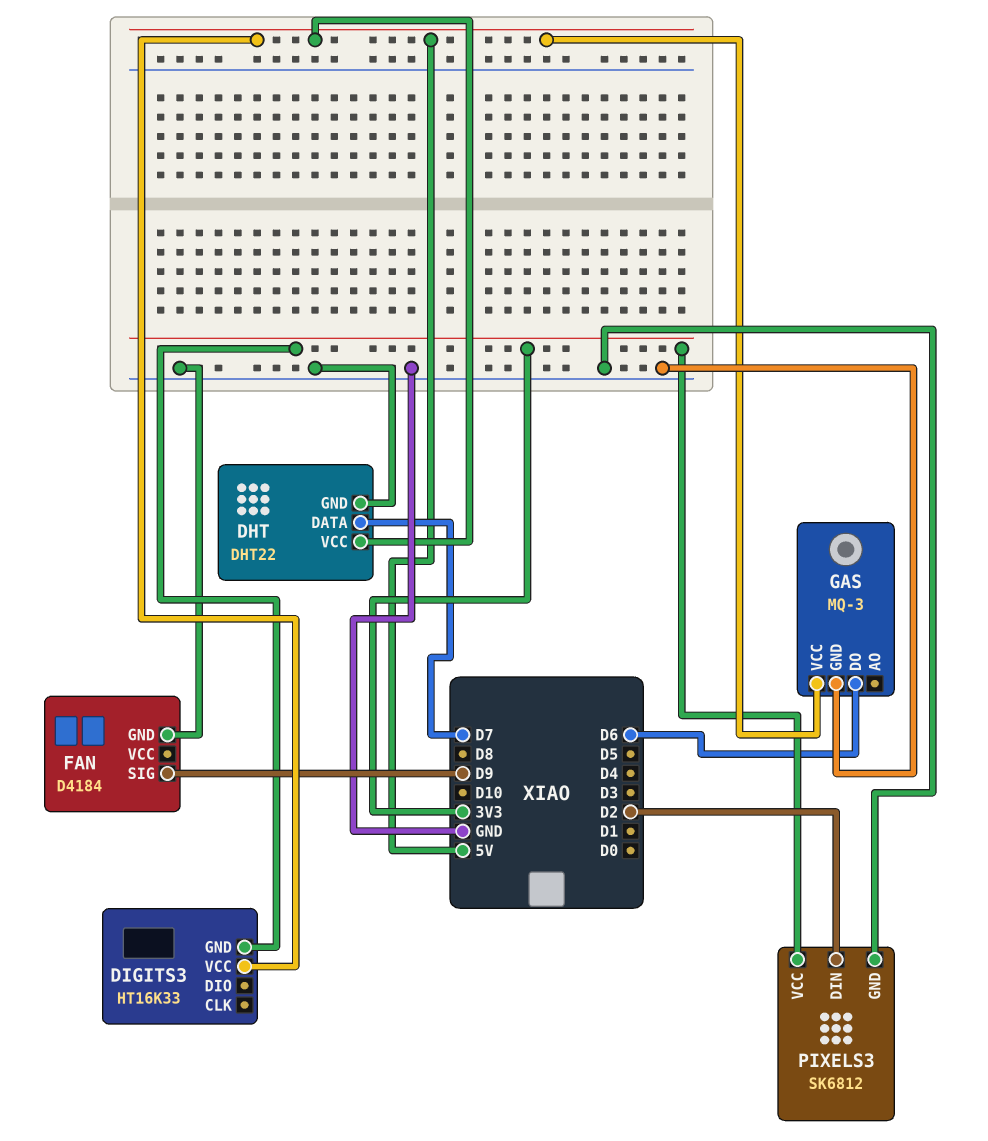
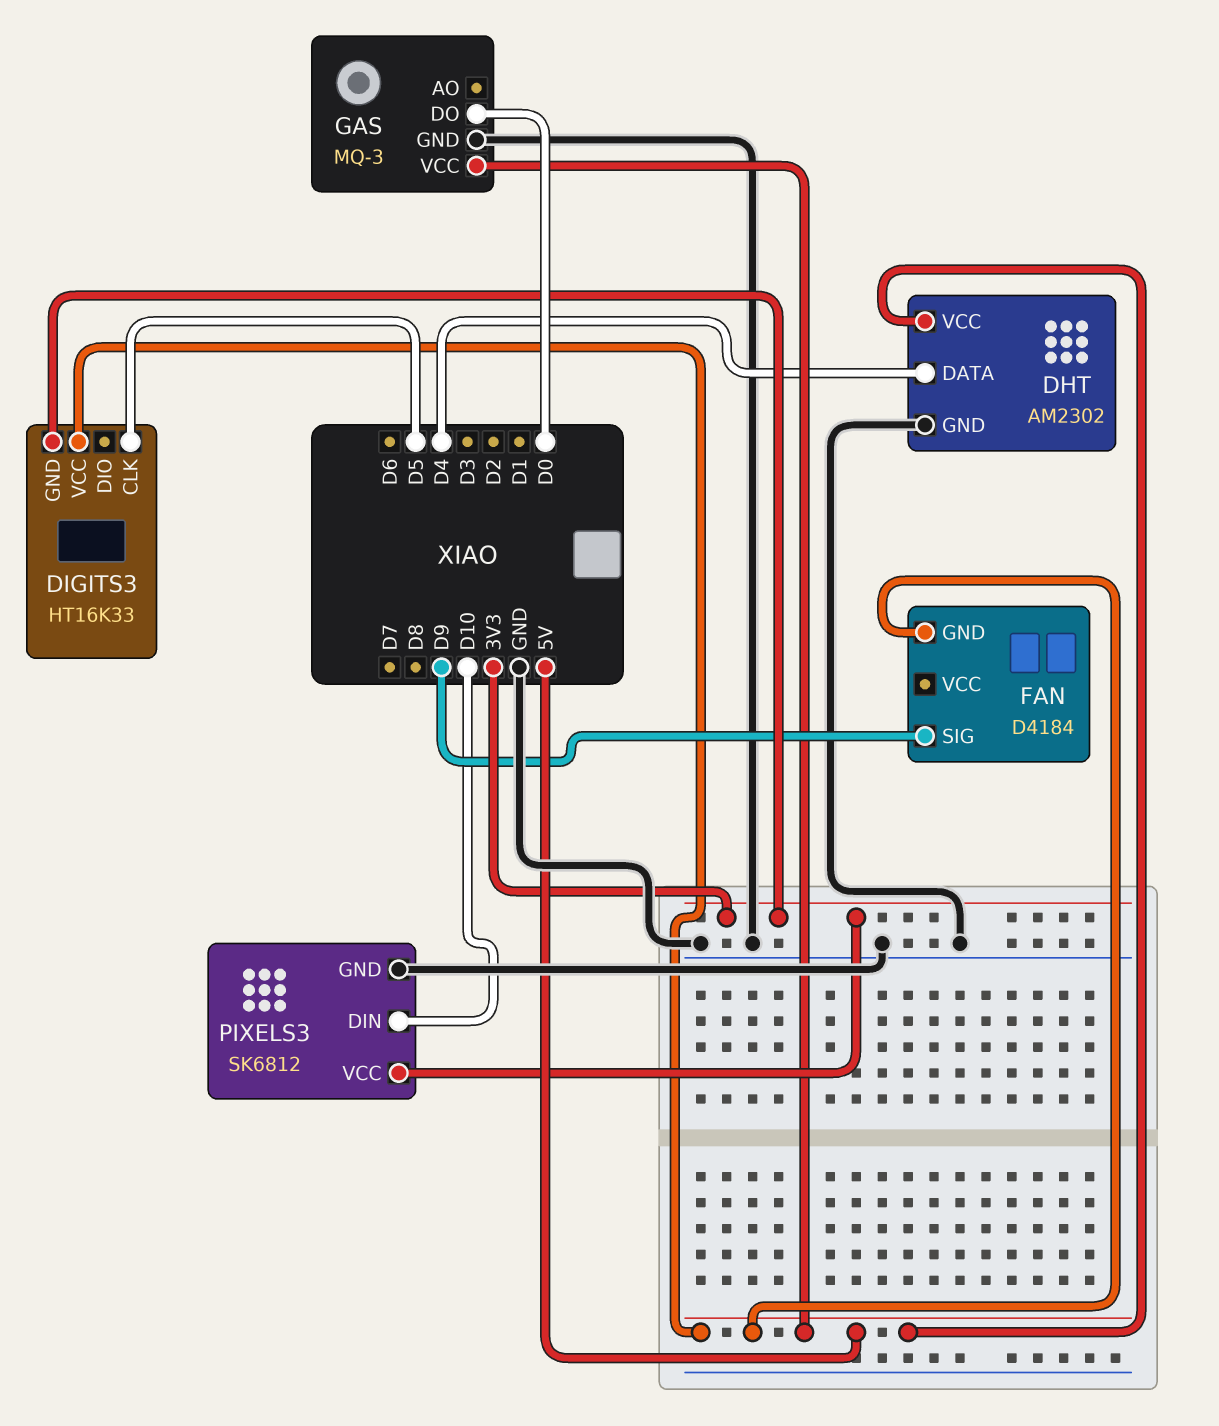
DHT: DHT22 -> AM2302
DHT pin DATA: D7 -> D4
DIGITS3 pin CLK: none -> D5
FAN pin GND: GND -> 5V
GAS pin DO: D6 -> D0
PIXELS3 pin DIN: D2 -> D10

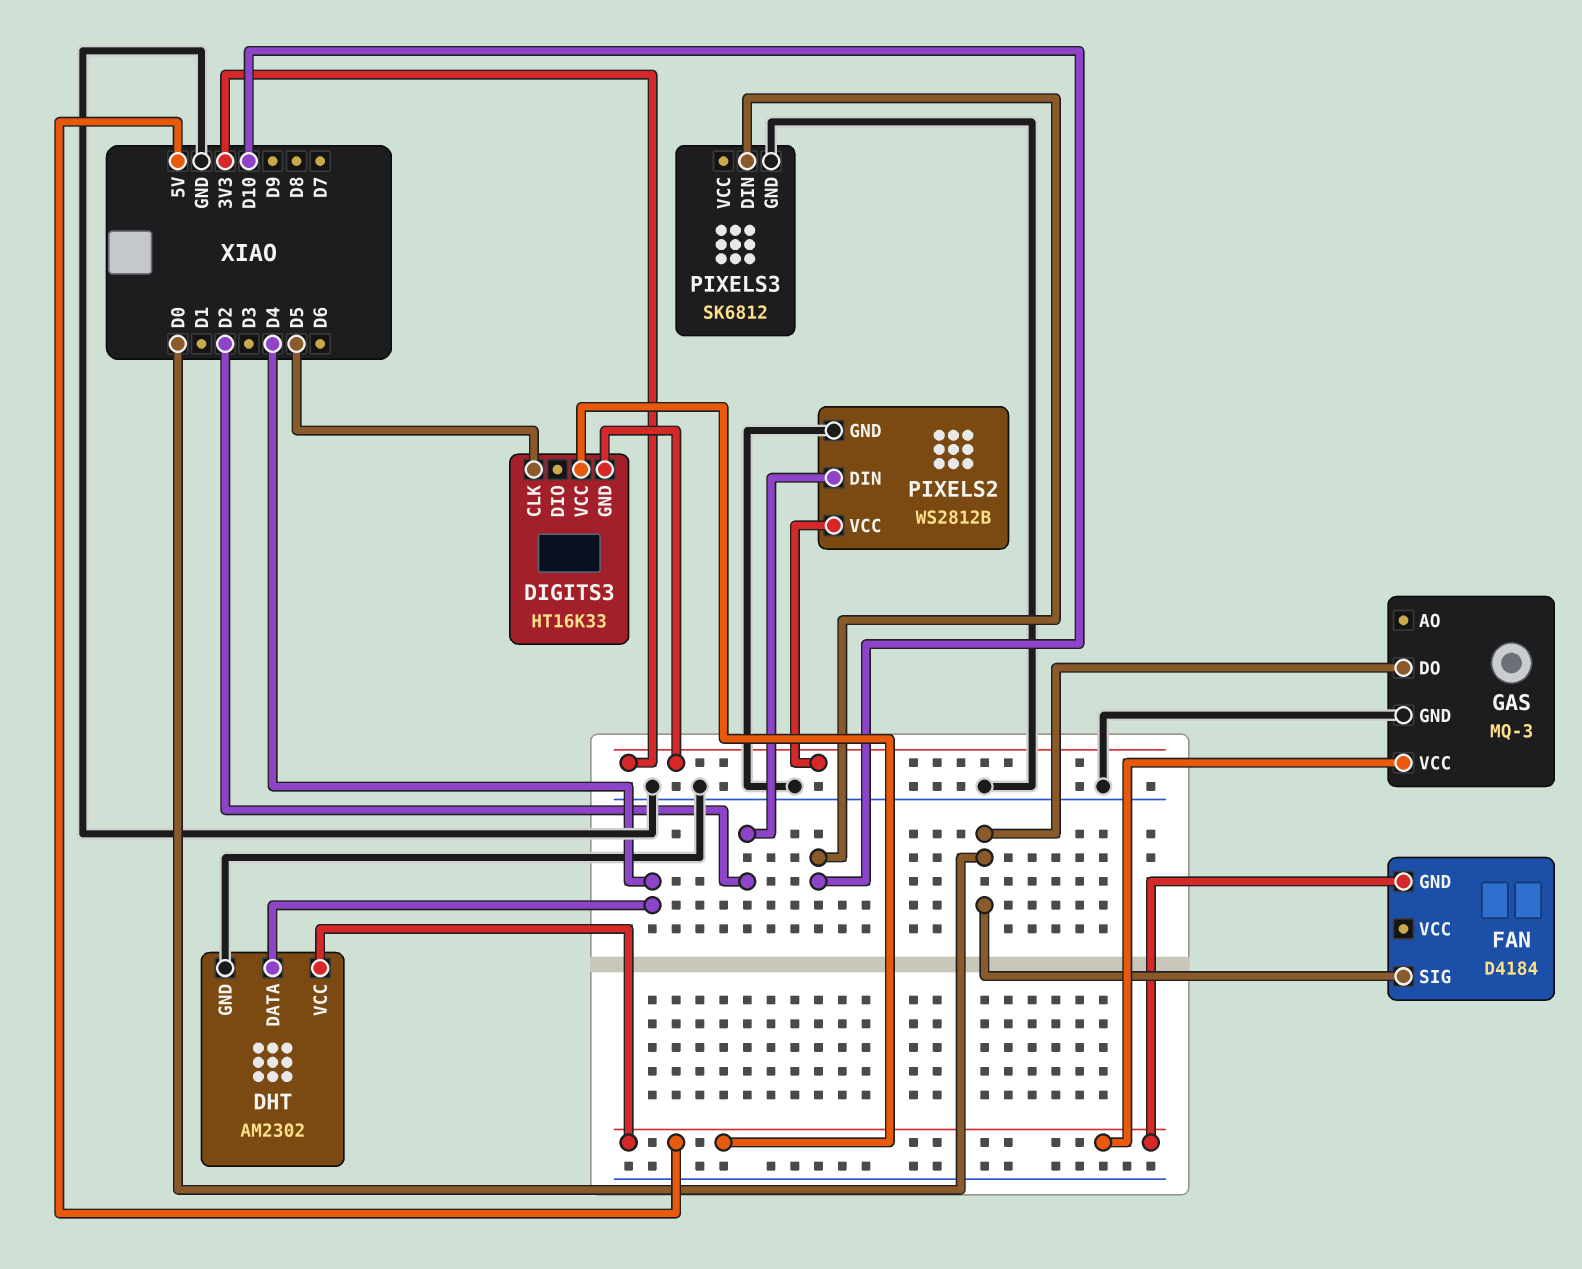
FAN pin SIG: D9 -> D0
PIXELS2: none -> WS2812B
PIXELS2 pin DIN: none -> D2
PIXELS2 pin GND: none -> GND
PIXELS2 pin VCC: none -> 3V3
PIXELS3 pin VCC: 3V3 -> none

